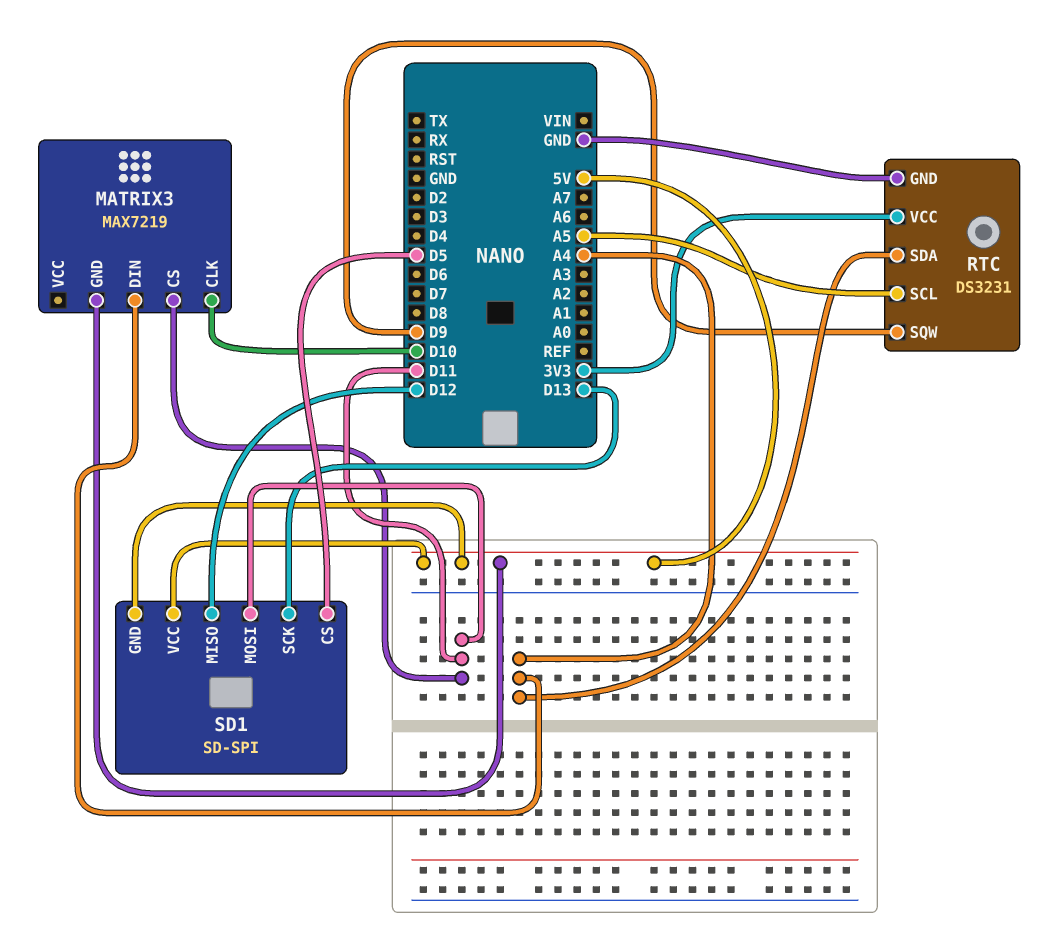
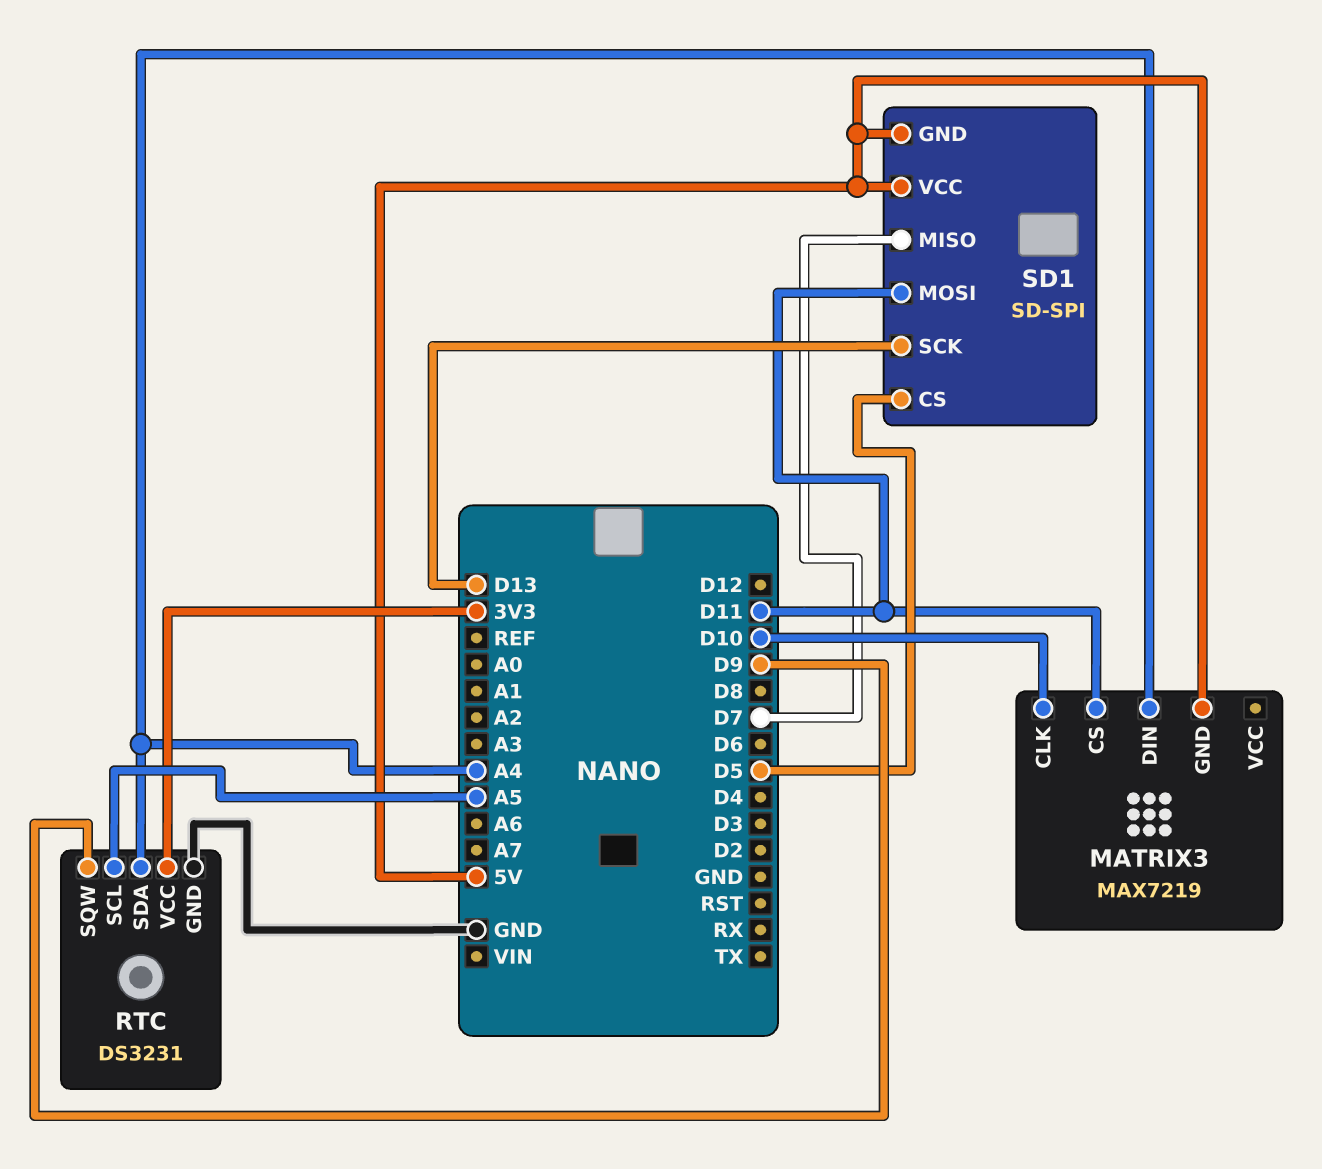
SD1 pin MISO: D12 -> D7

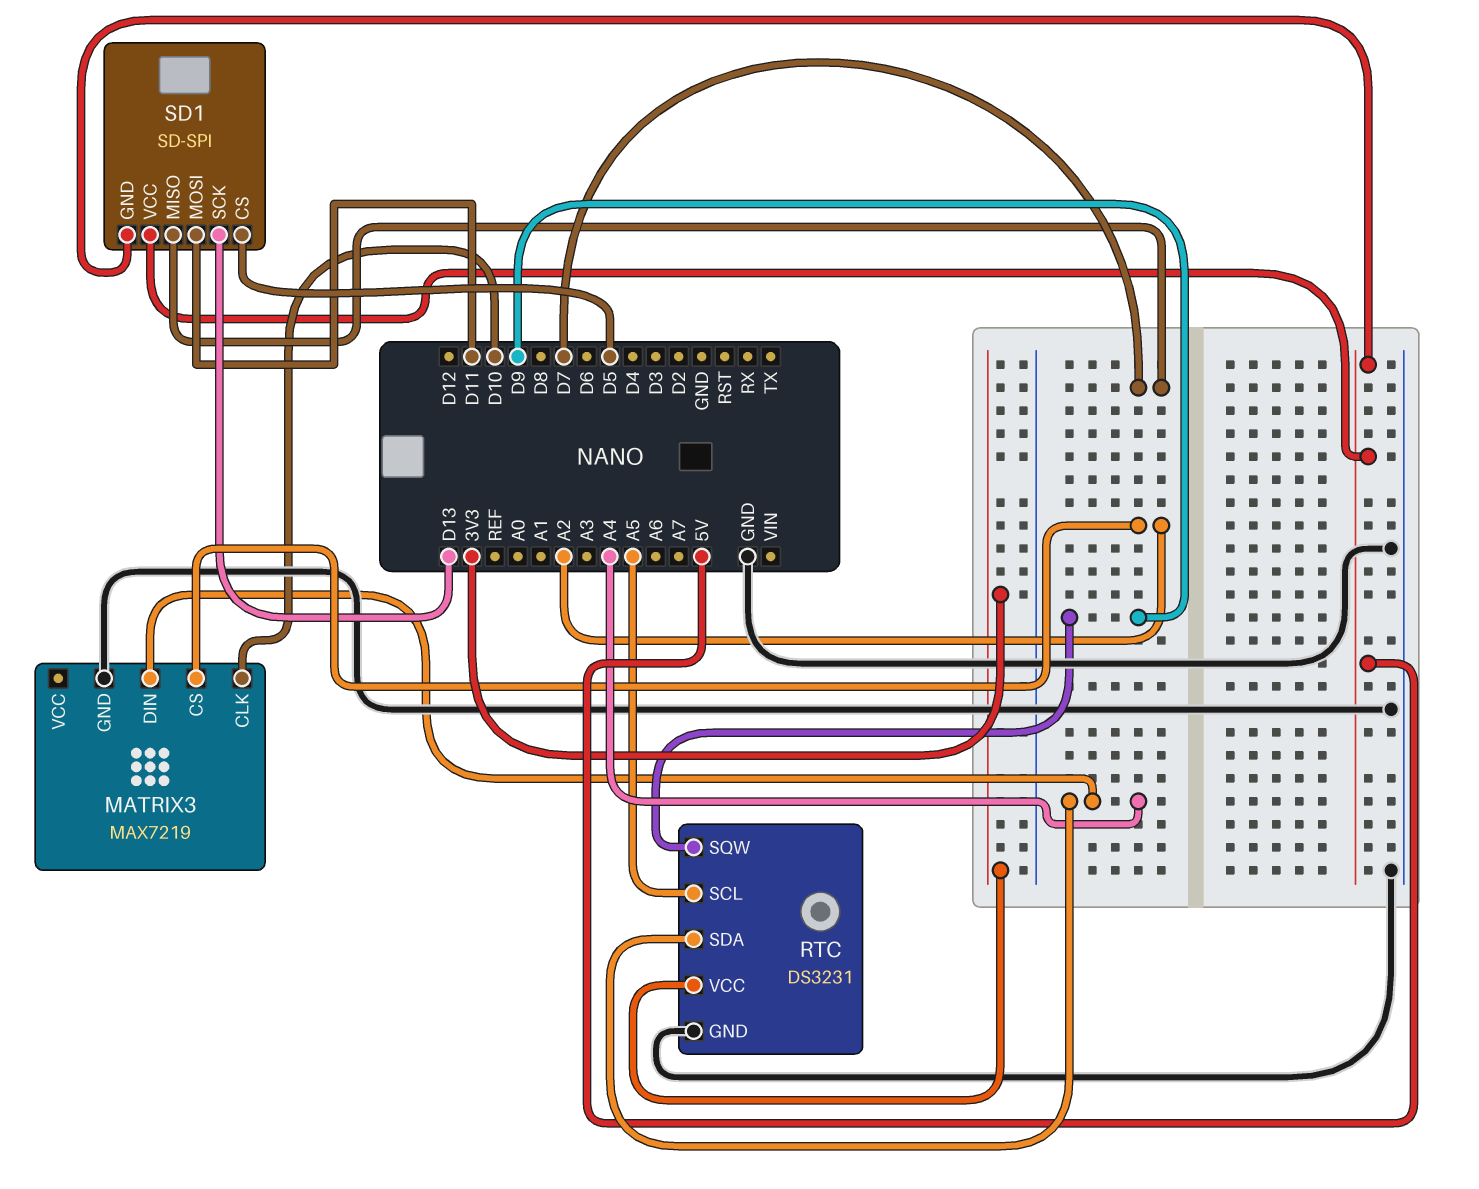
MATRIX3 pin CS: D11 -> A2
MATRIX3 pin GND: 5V -> GND

